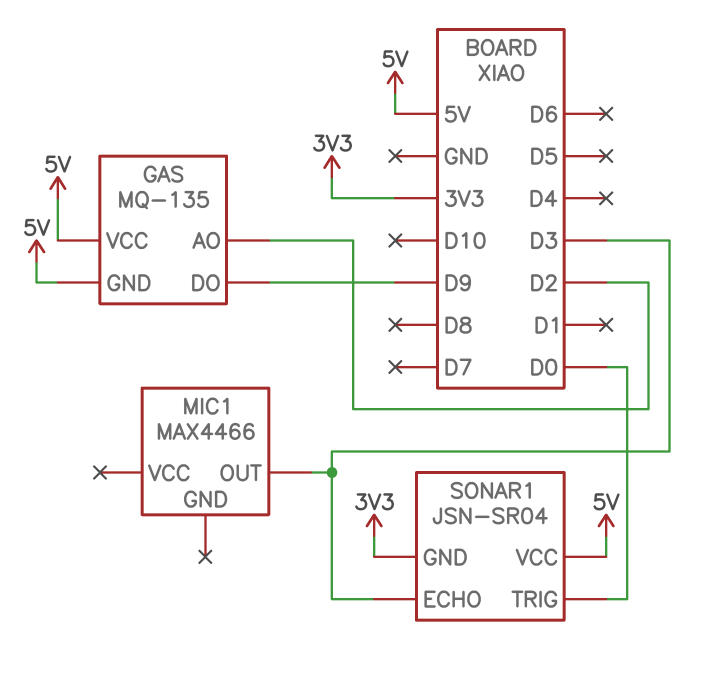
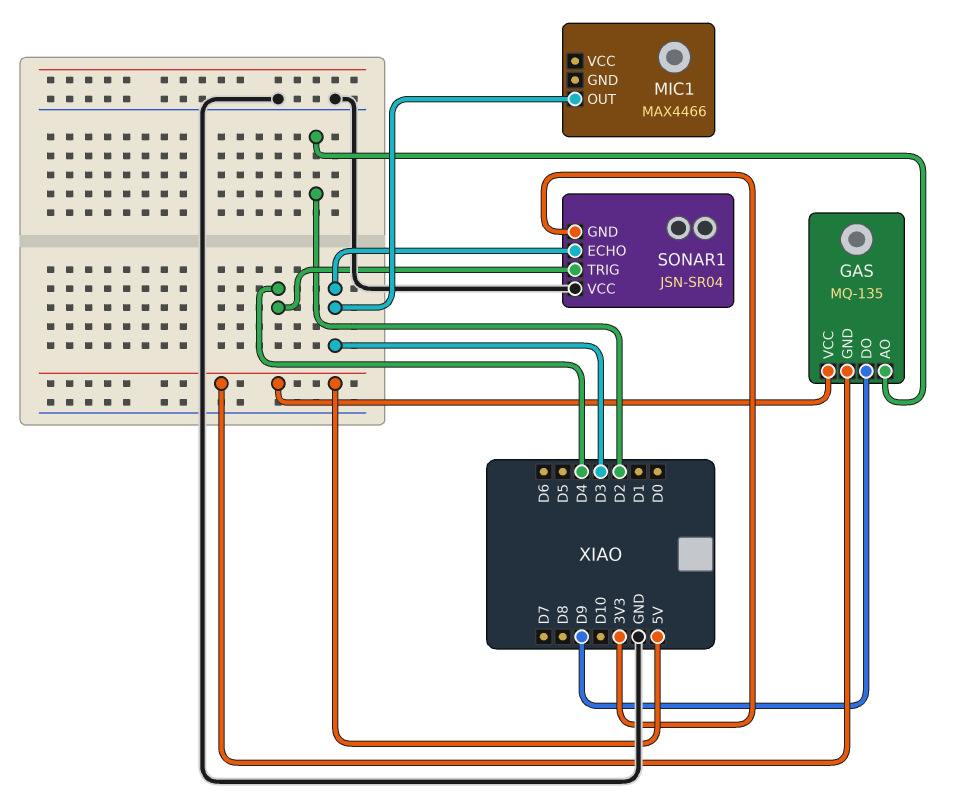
SONAR1 pin TRIG: D0 -> D4
SONAR1 pin VCC: 5V -> GND

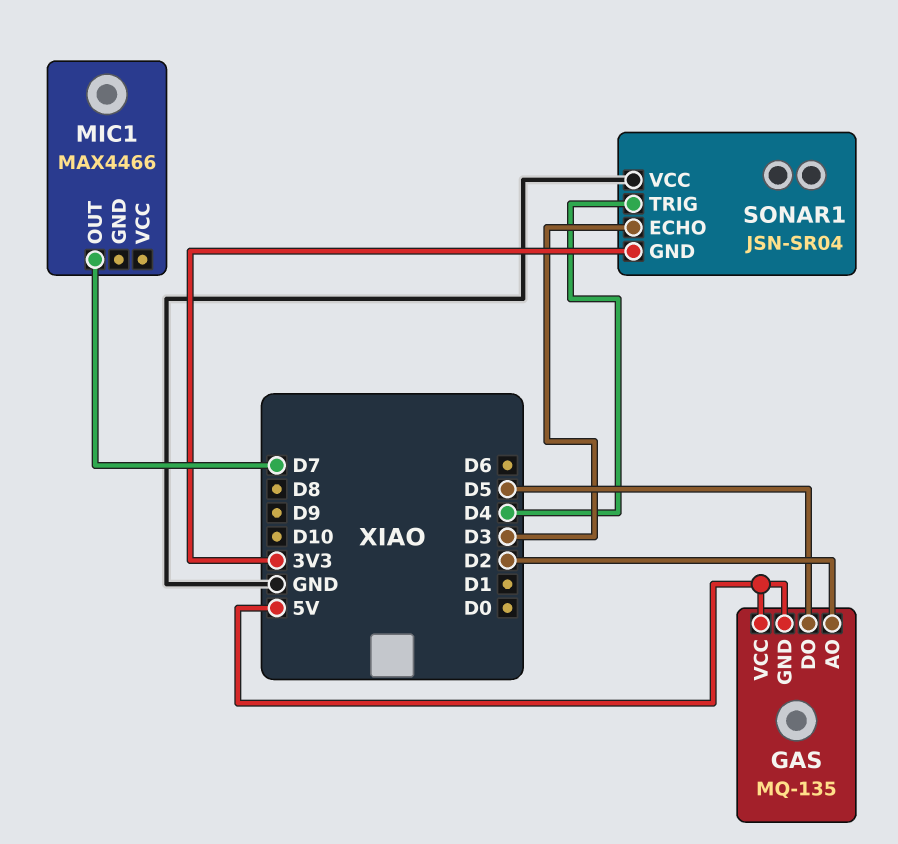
GAS pin DO: D9 -> D5
MIC1 pin OUT: D3 -> D7

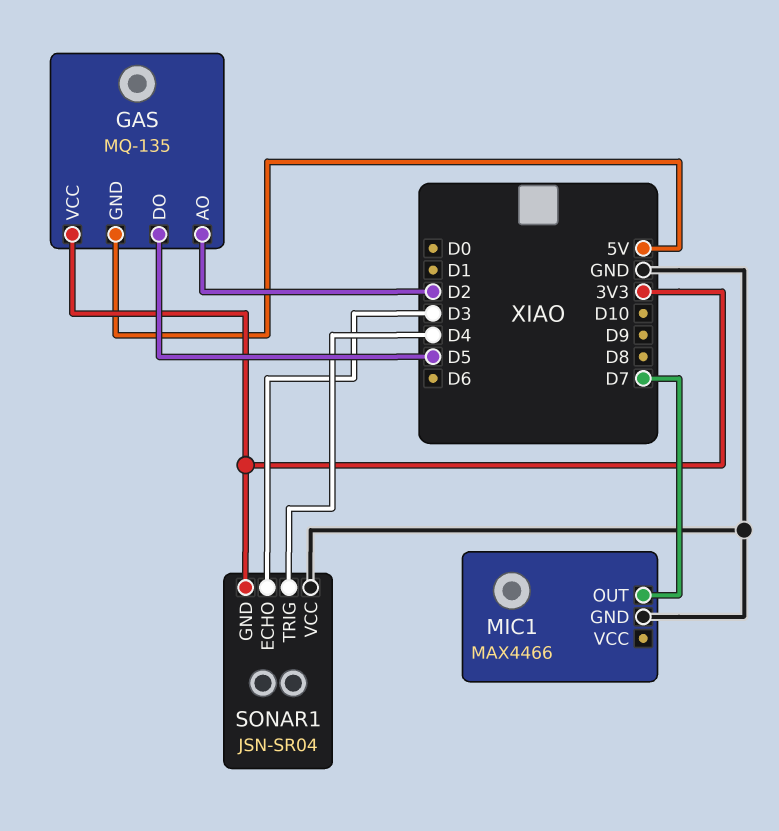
GAS pin VCC: 5V -> 3V3
MIC1 pin GND: none -> GND

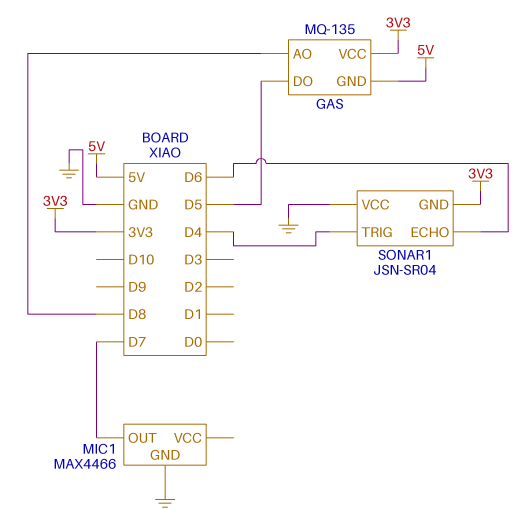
GAS pin AO: D2 -> D8
SONAR1 pin ECHO: D3 -> D6

